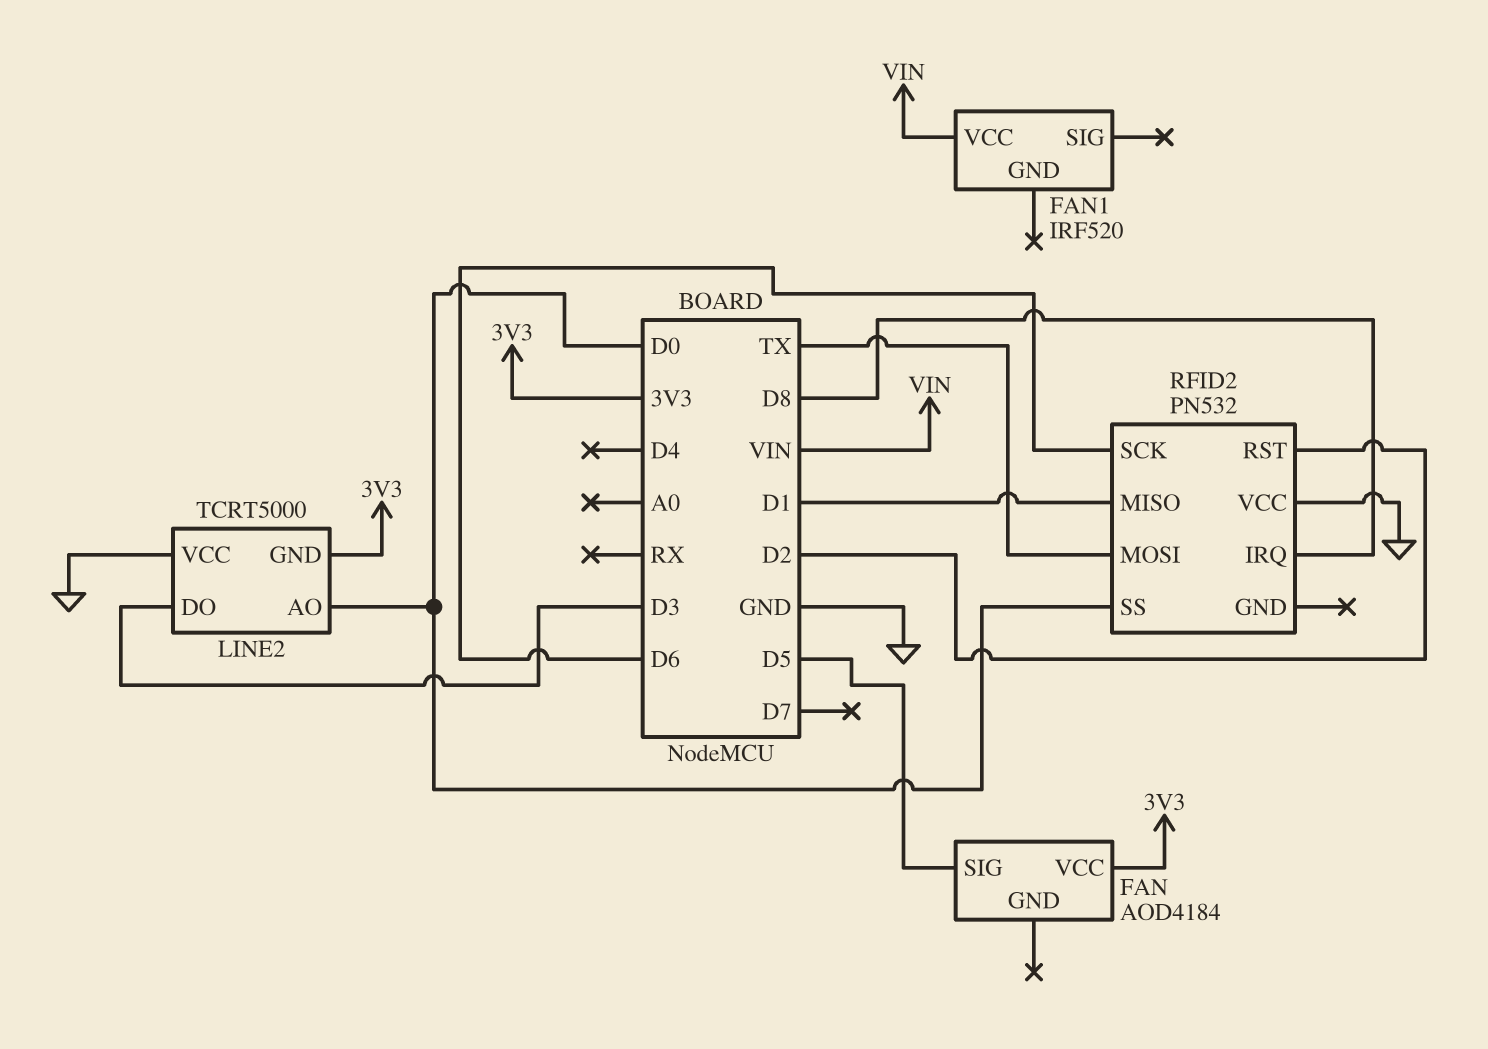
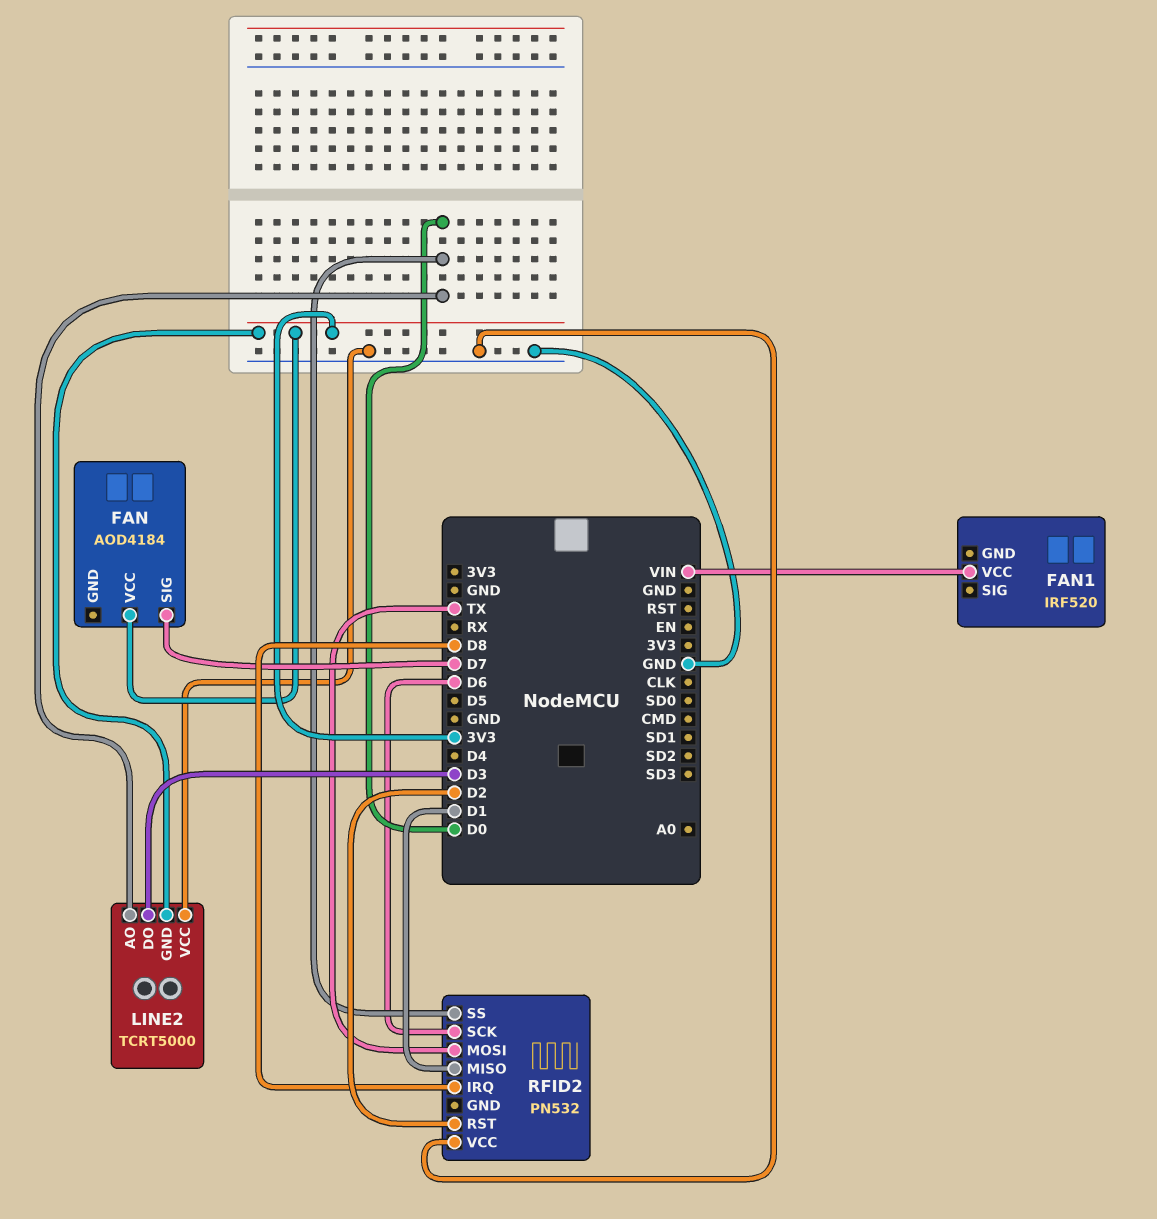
FAN pin SIG: D5 -> D7

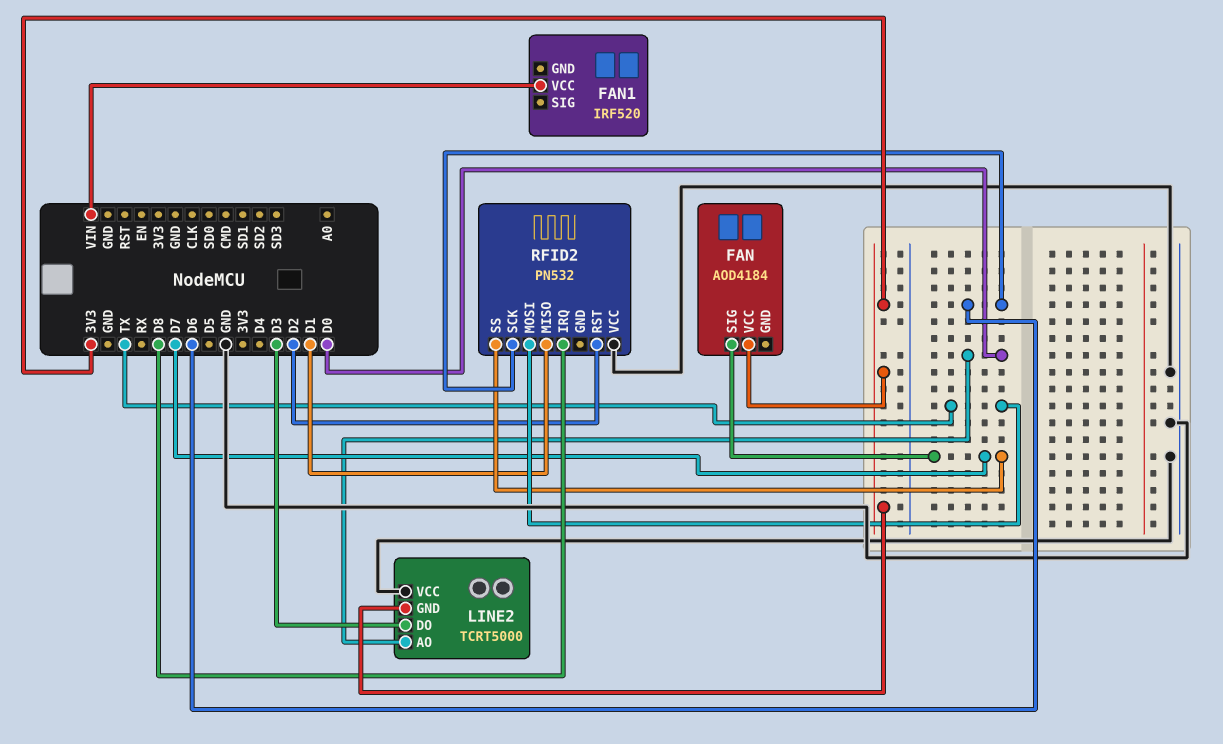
RFID2 pin SS: D0 -> D7

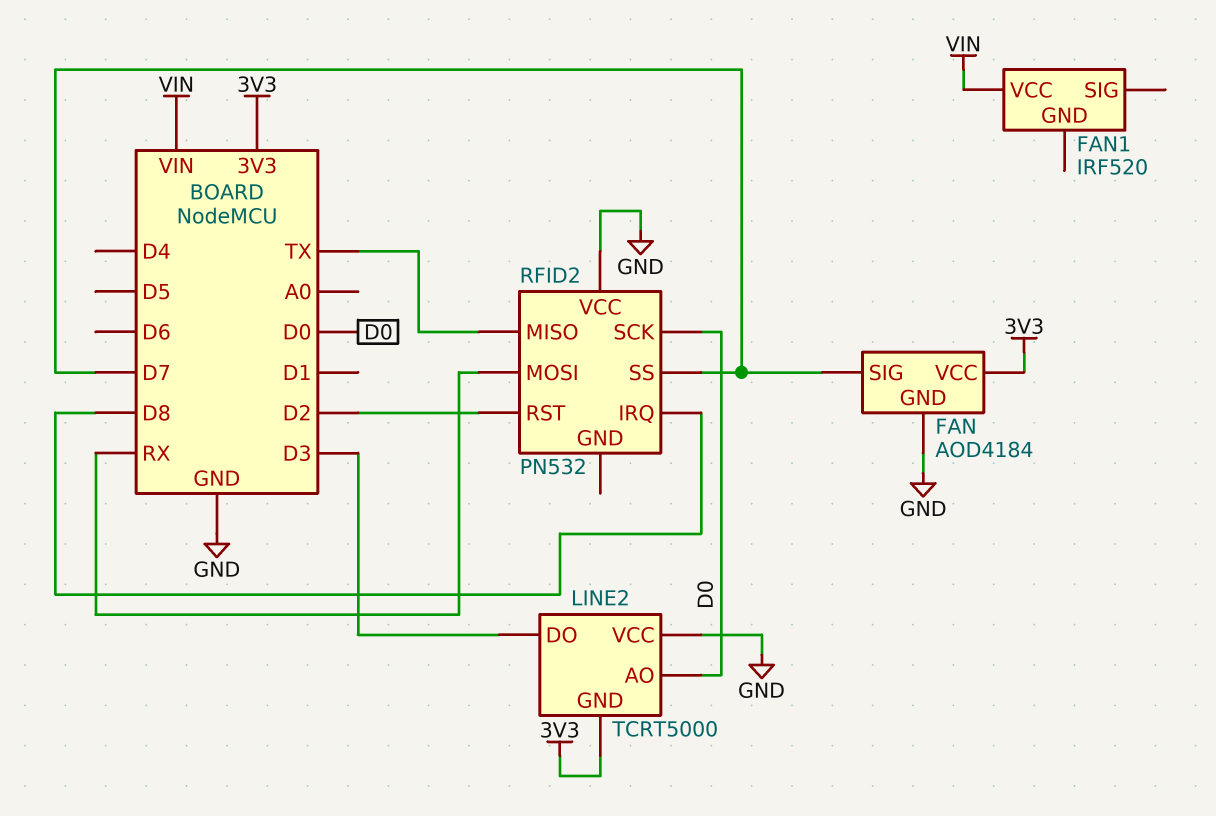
FAN pin GND: none -> GND
RFID2 pin MISO: D1 -> TX
RFID2 pin MOSI: TX -> RX
RFID2 pin SCK: D6 -> D0

